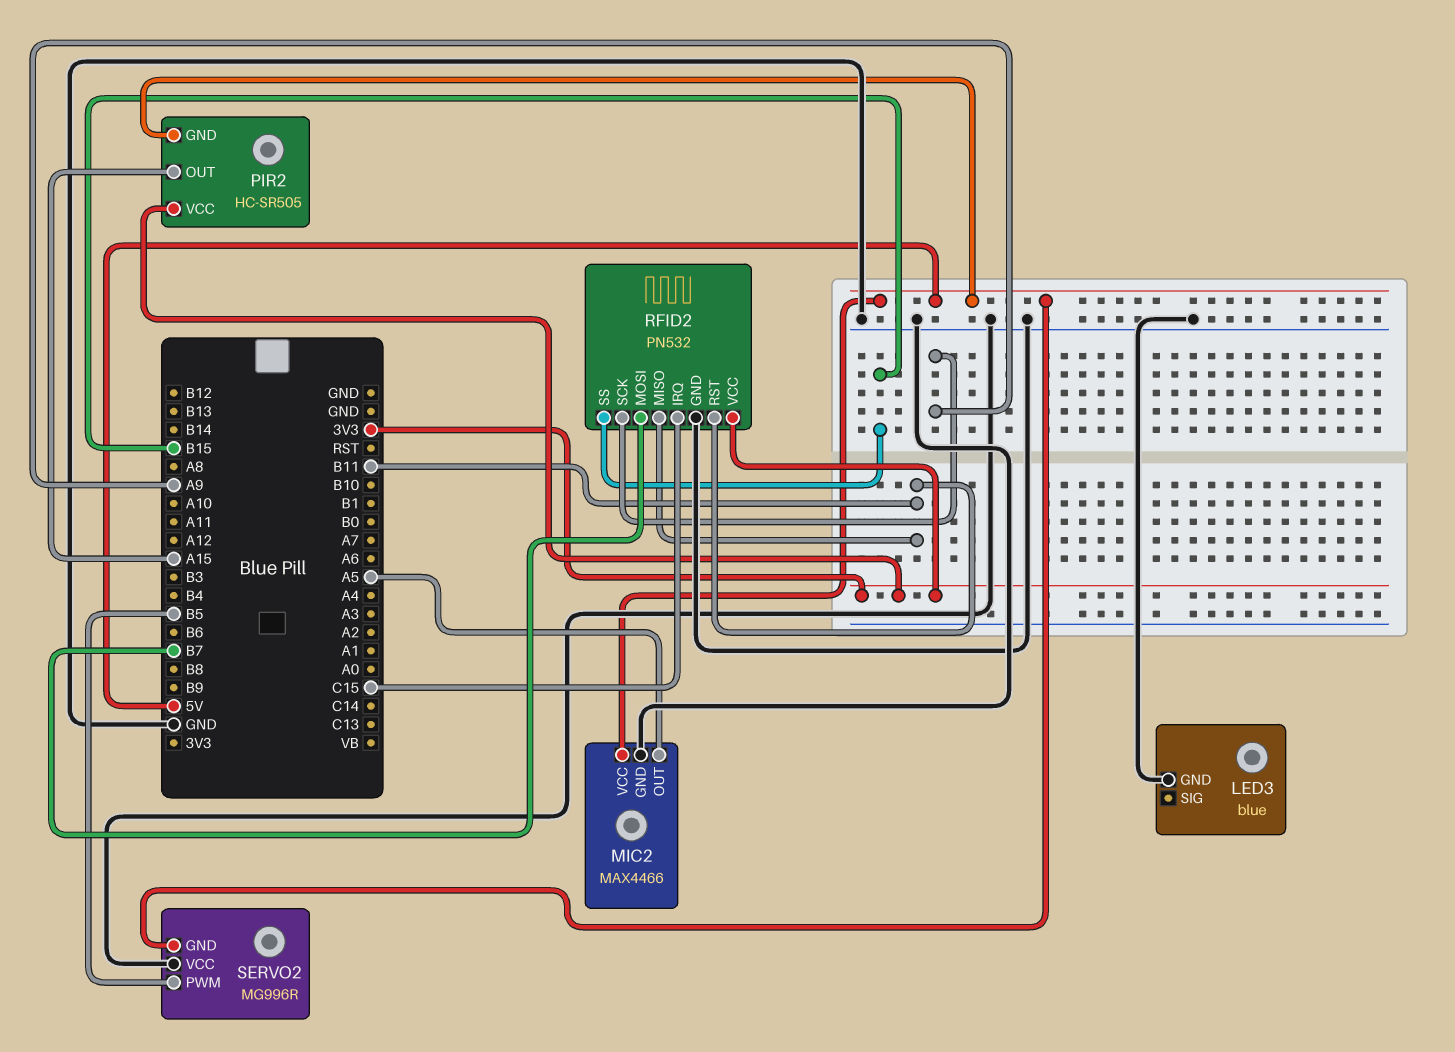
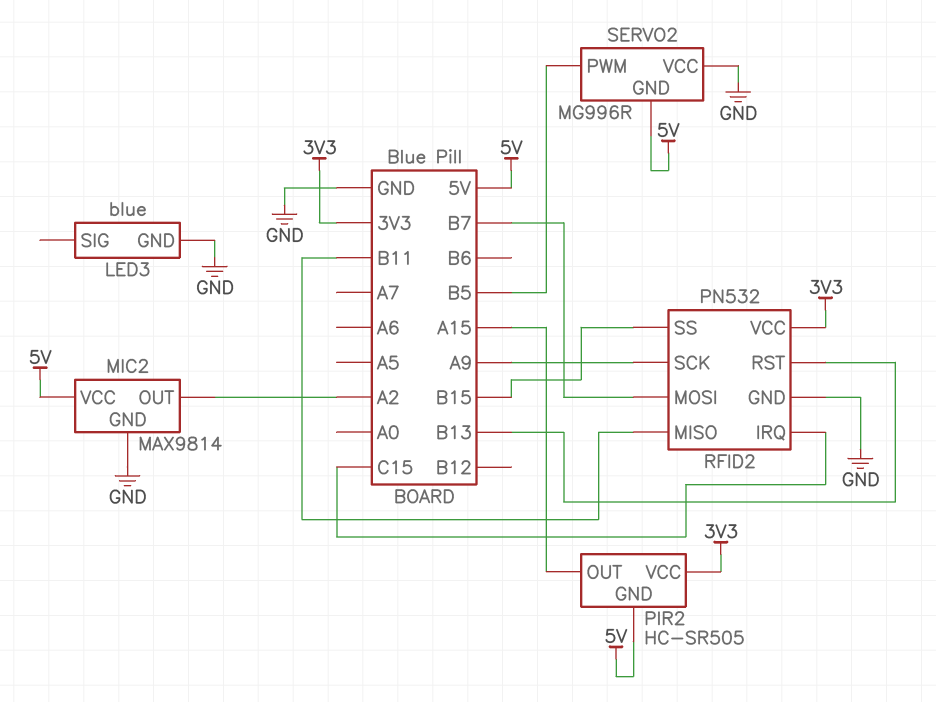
MIC2: MAX4466 -> MAX9814
MIC2 pin OUT: A5 -> A2
RFID2 pin RST: B11 -> B13

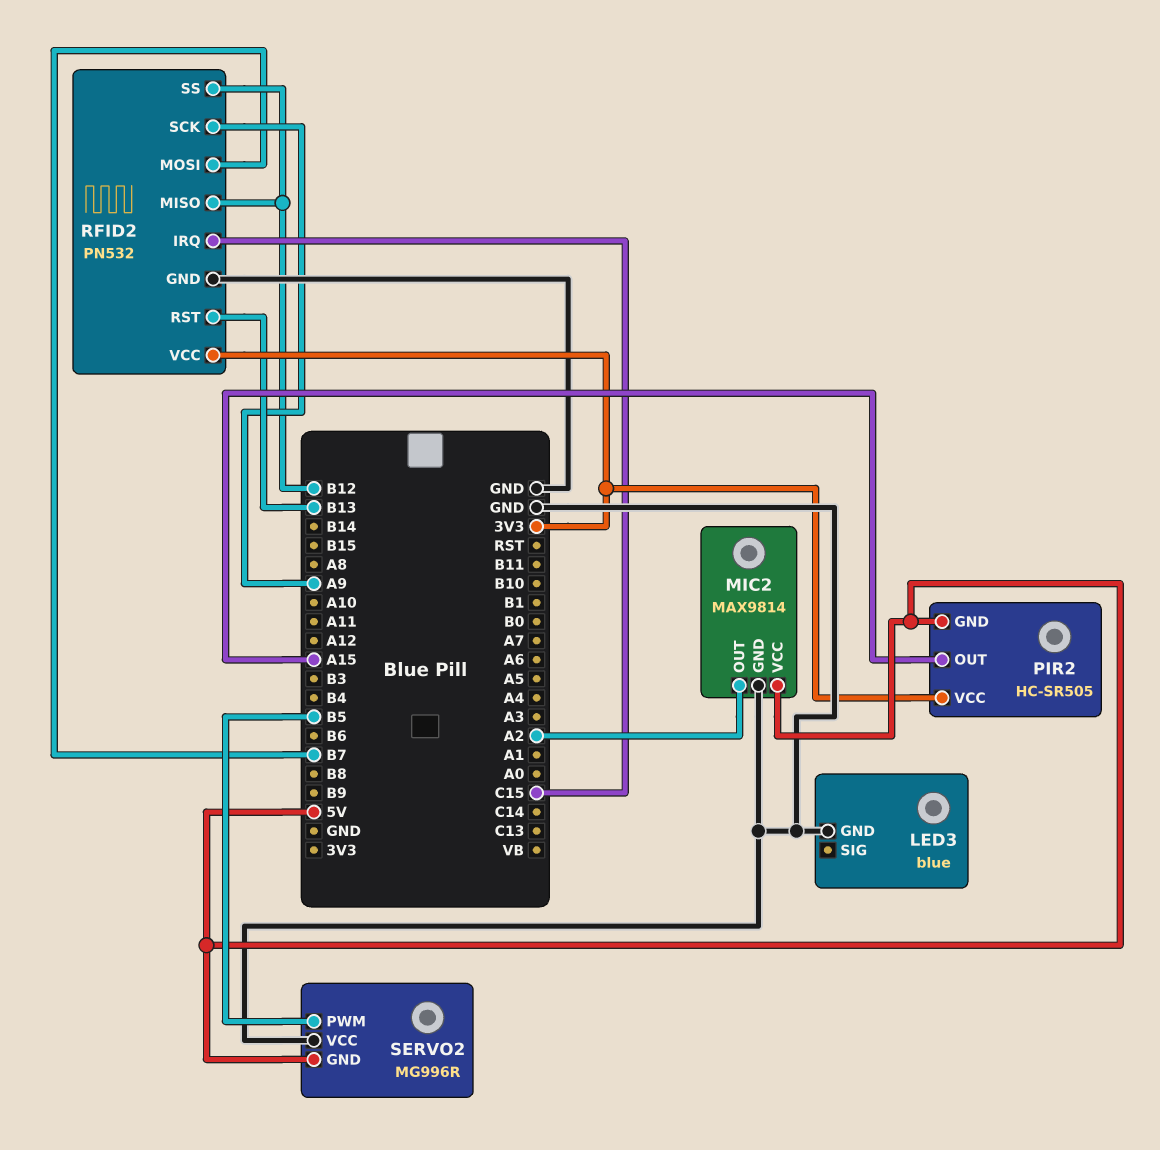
RFID2 pin MISO: B11 -> B12
RFID2 pin SS: B15 -> B12

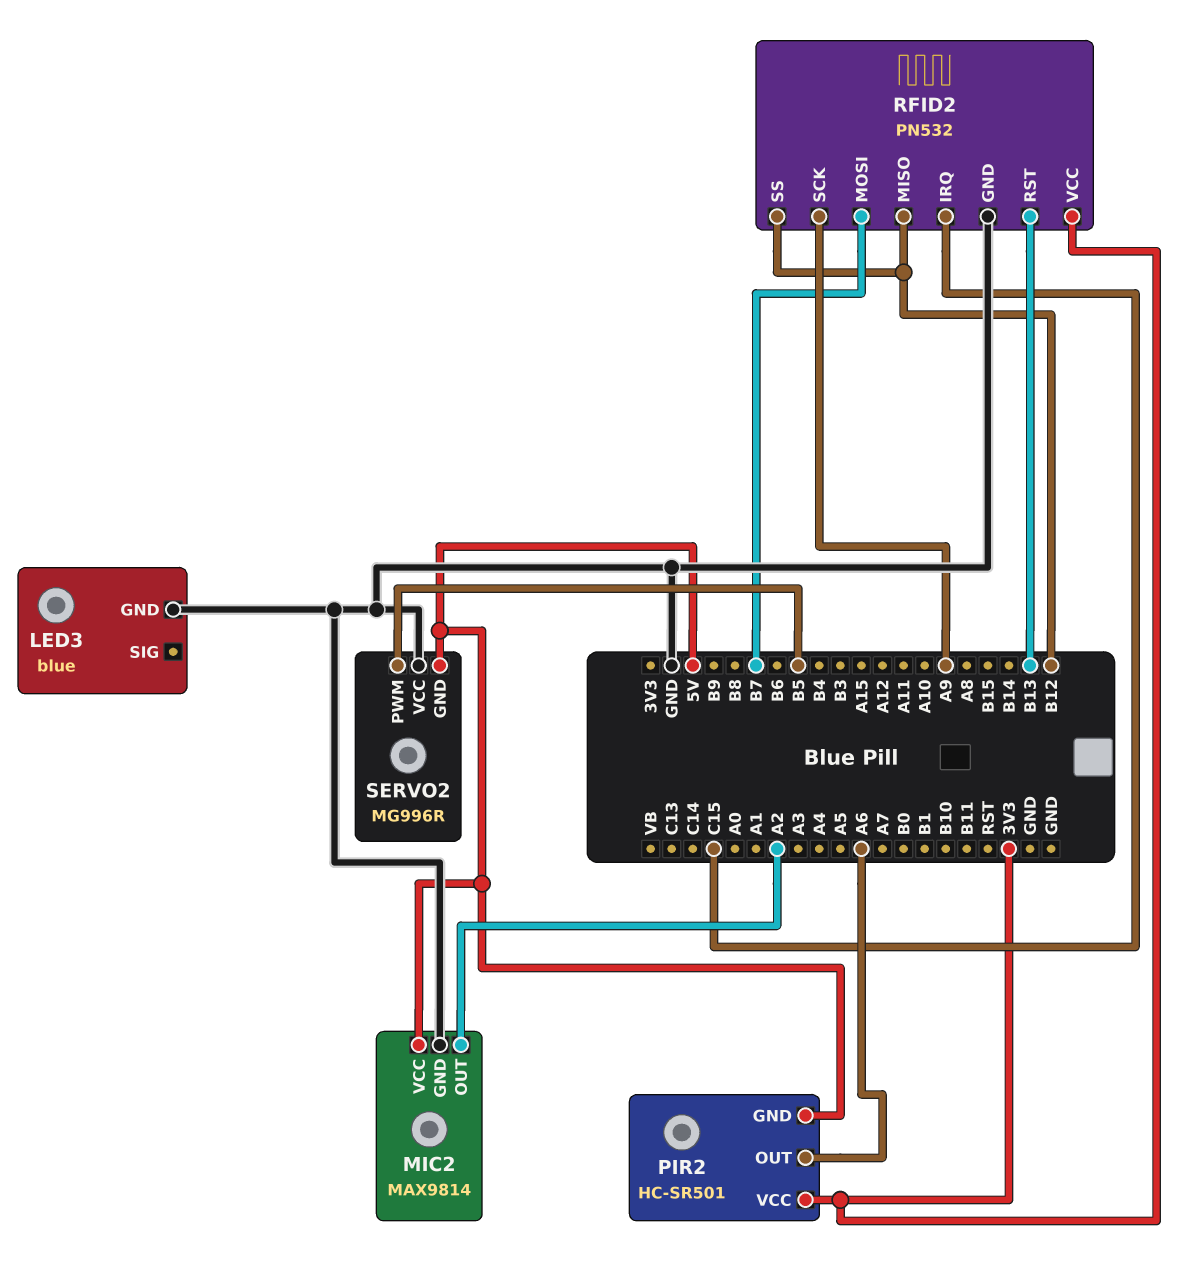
PIR2: HC-SR505 -> HC-SR501
PIR2 pin OUT: A15 -> A6

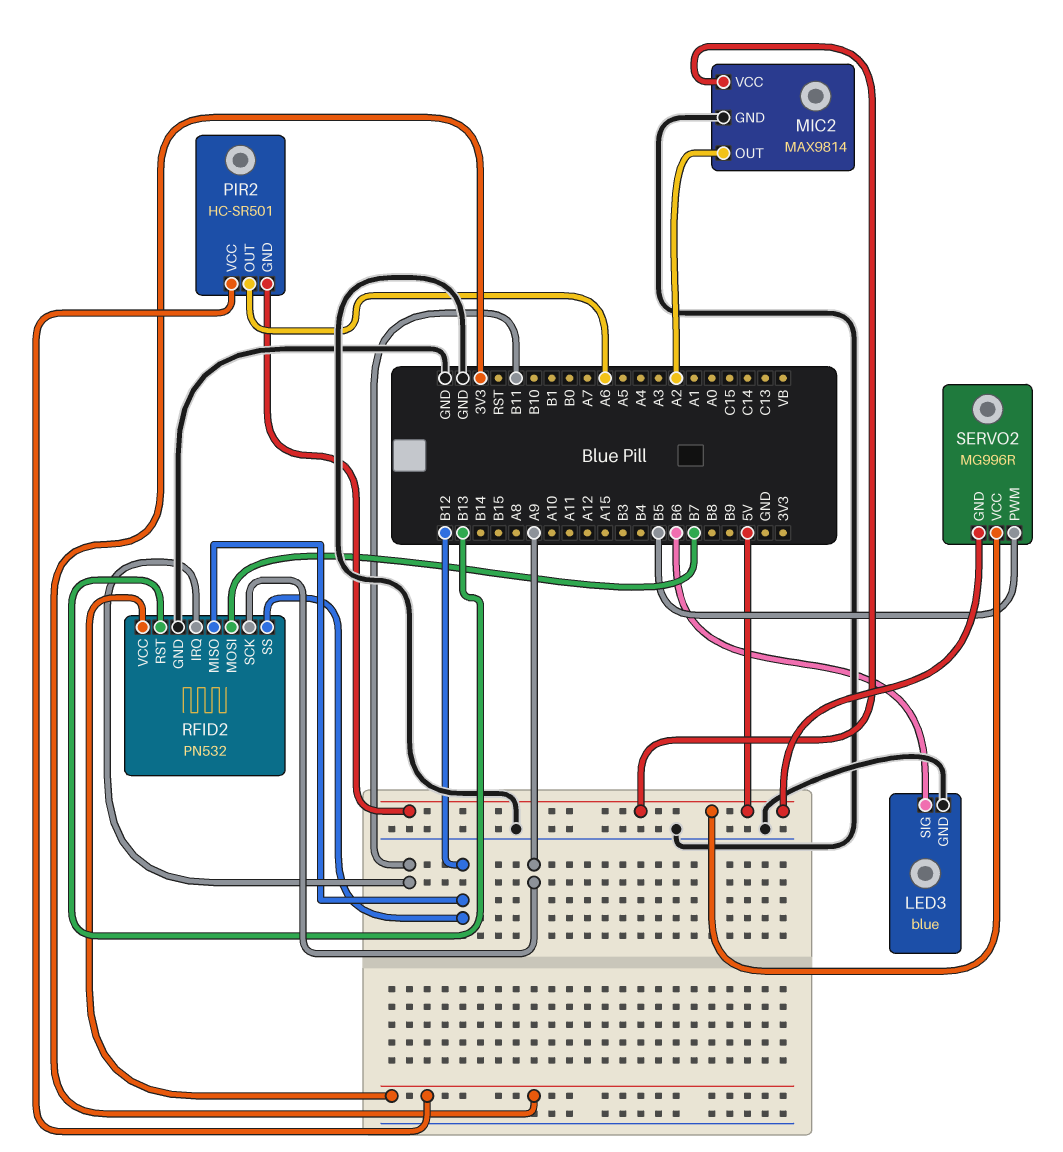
LED3 pin SIG: none -> B6
RFID2 pin IRQ: C15 -> B11
SERVO2 pin VCC: GND -> 5V

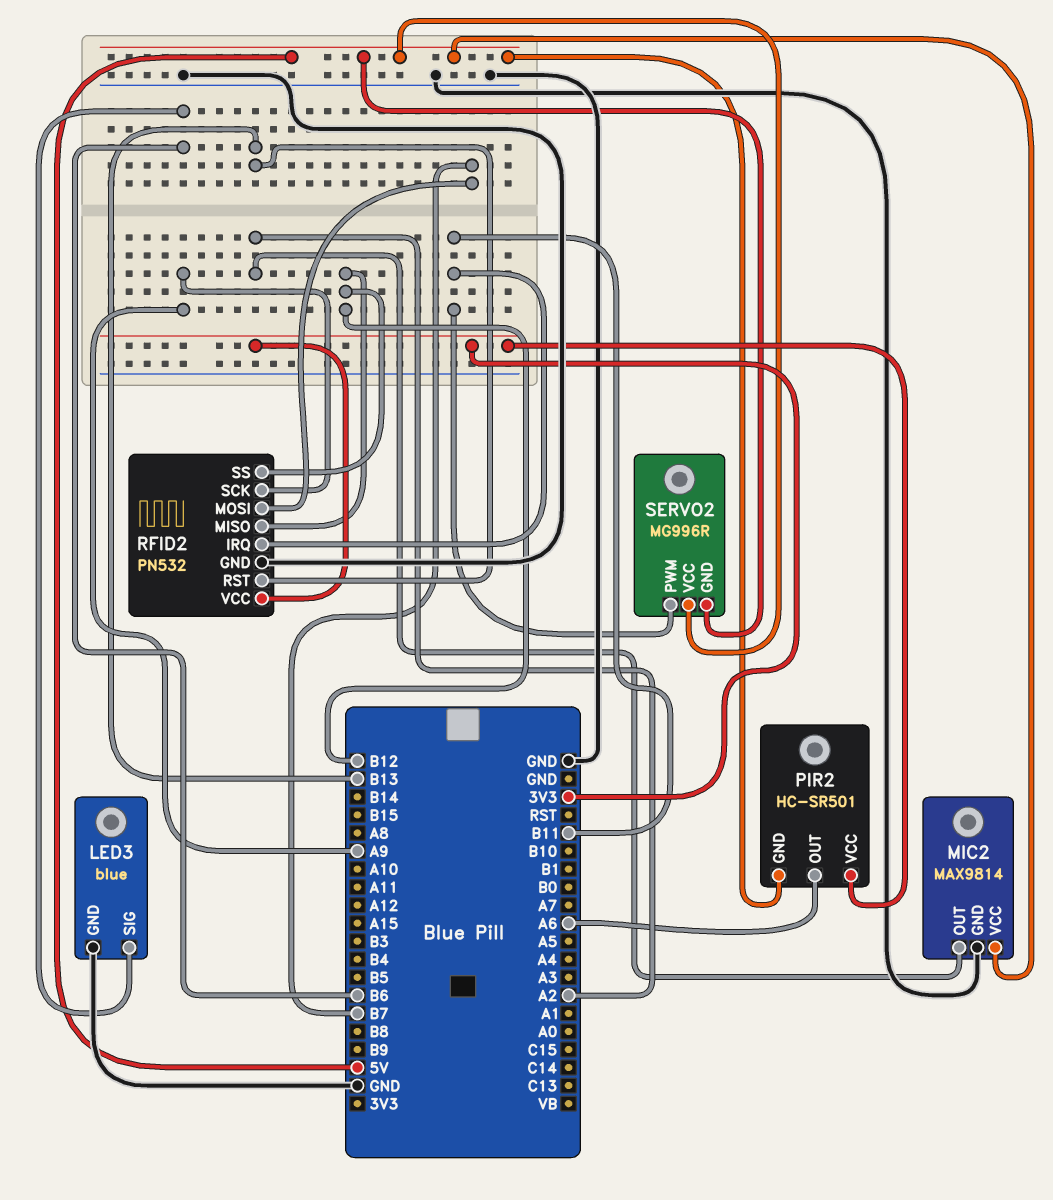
SERVO2 pin PWM: B5 -> B11

